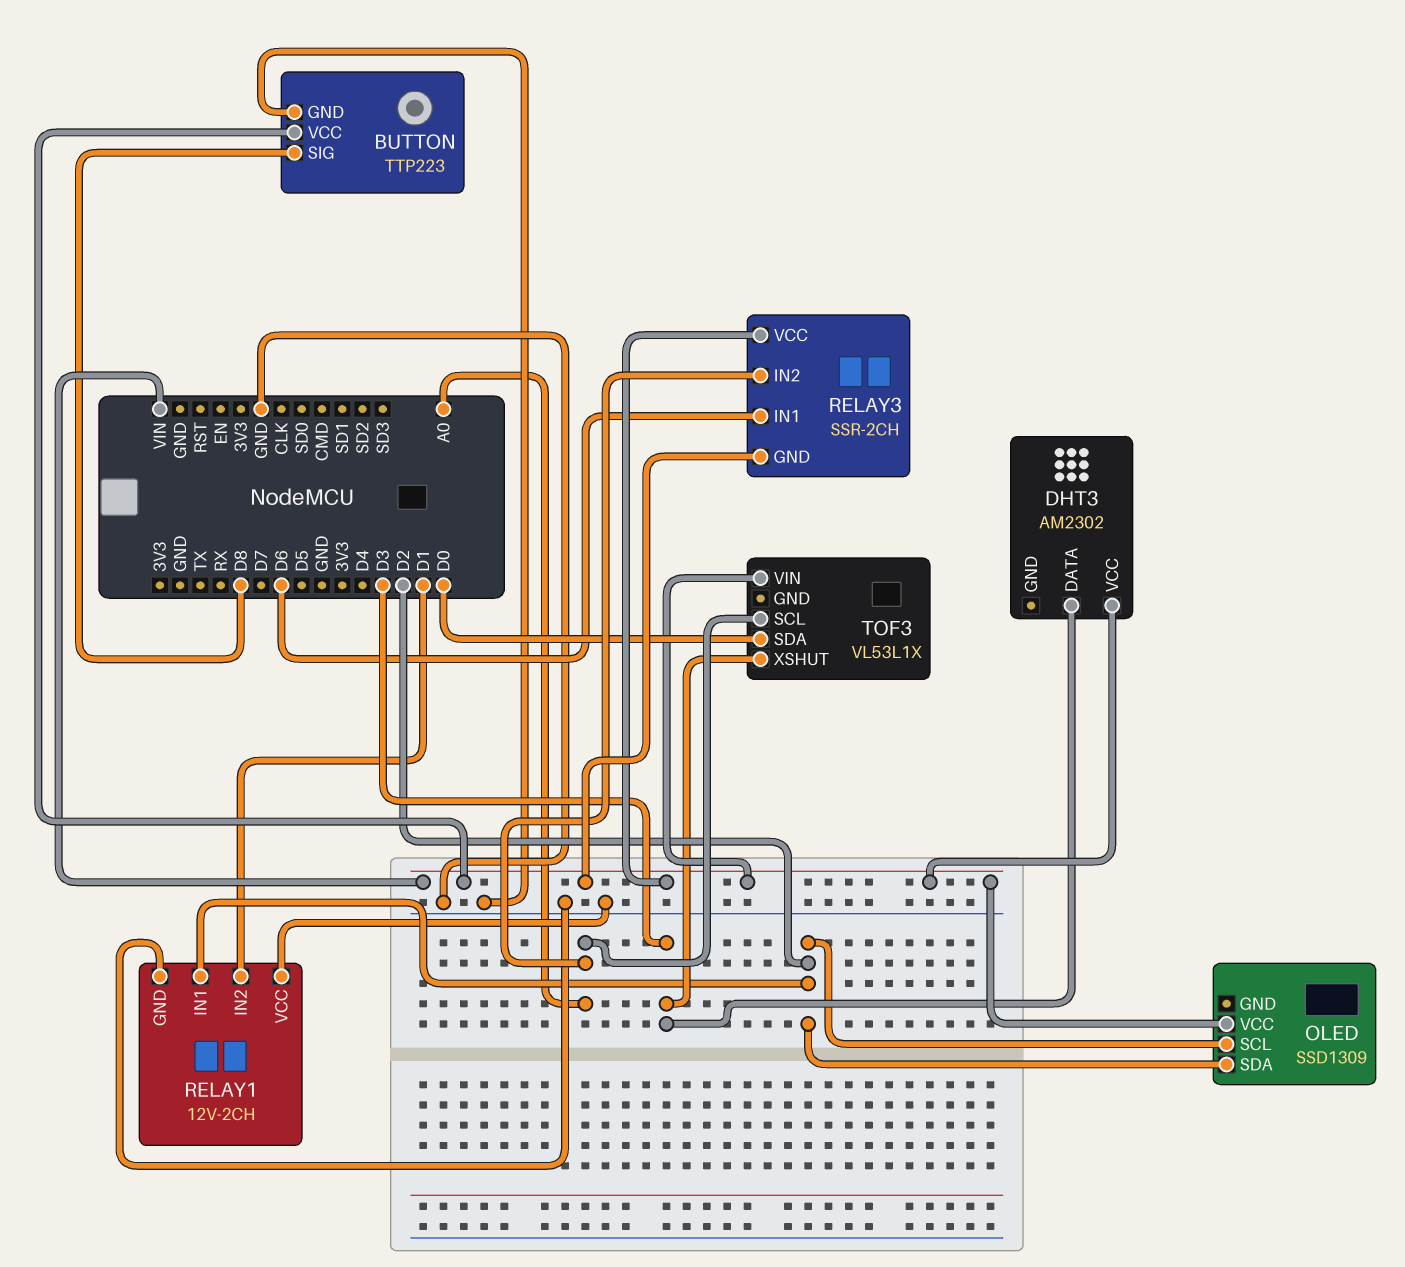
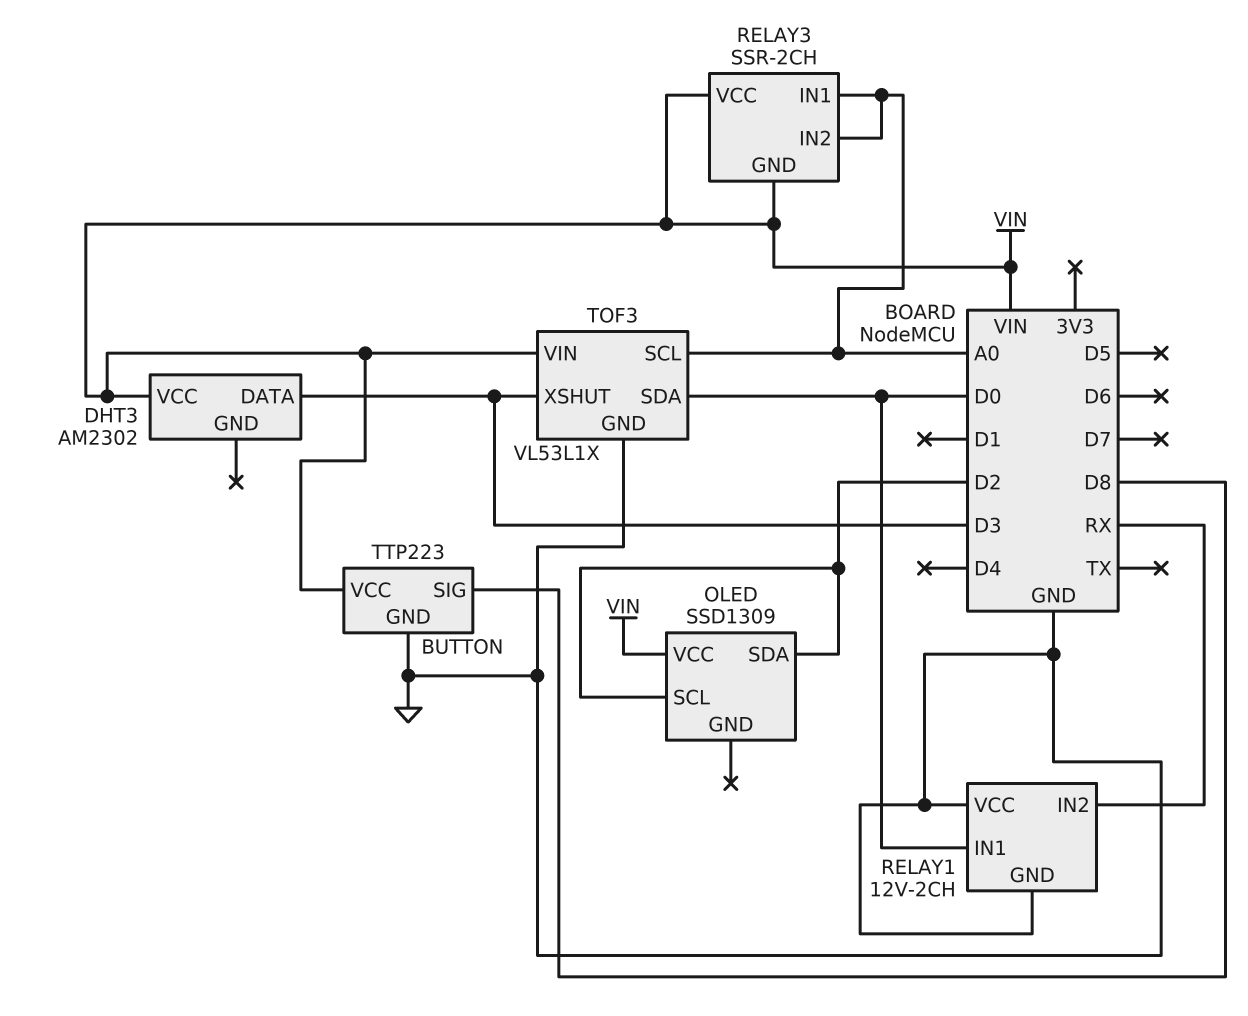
RELAY1 pin IN1: D2 -> D0
RELAY1 pin IN2: D1 -> RX
RELAY3 pin IN1: D6 -> A0
TOF3 pin GND: none -> GND

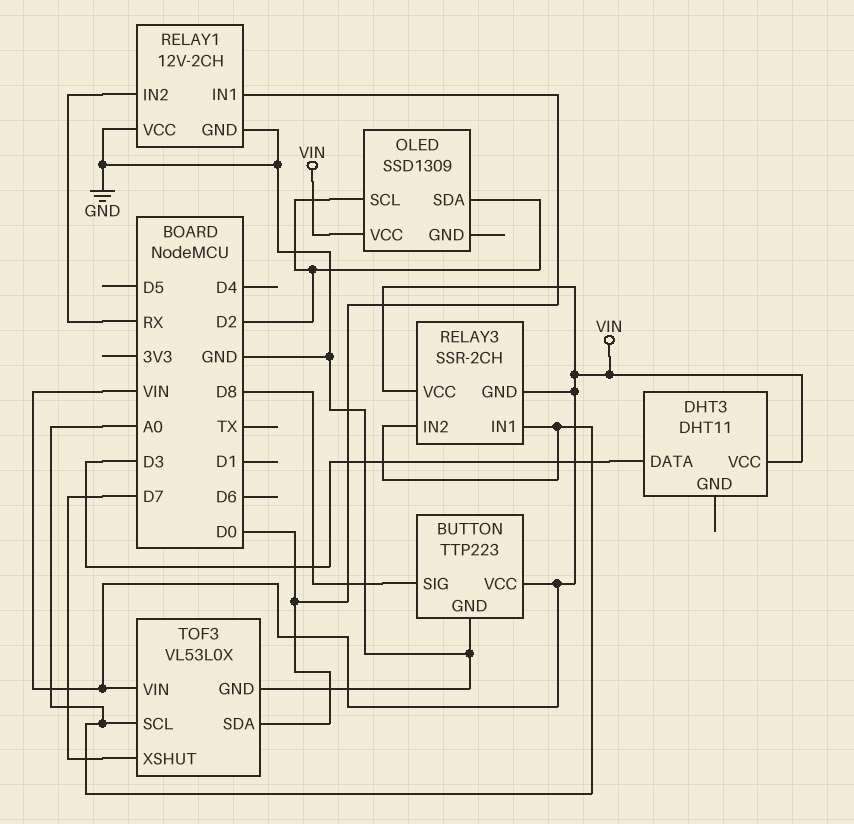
DHT3: AM2302 -> DHT11
TOF3: VL53L1X -> VL53L0X
TOF3 pin XSHUT: D3 -> D7

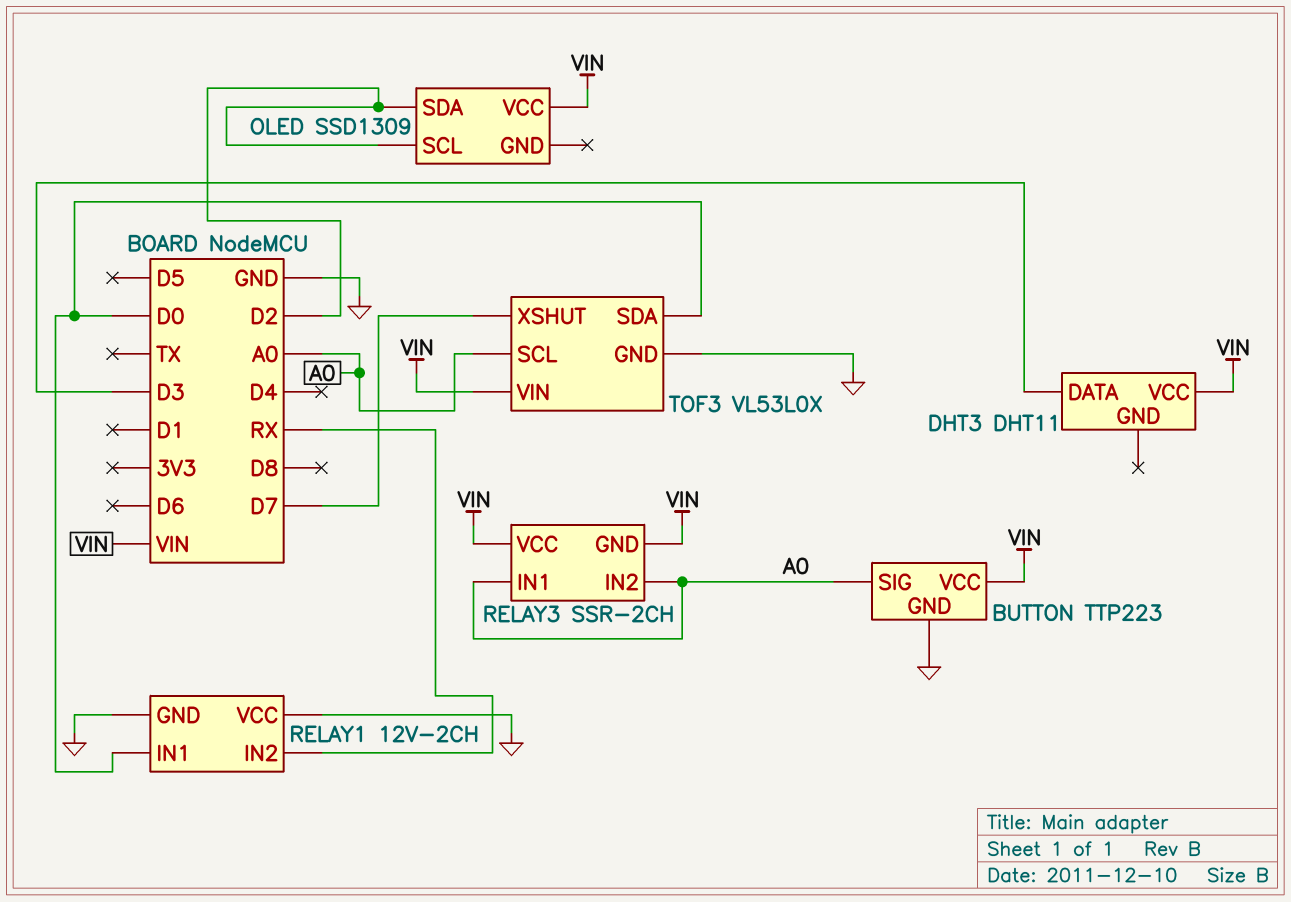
BUTTON pin SIG: D8 -> A0

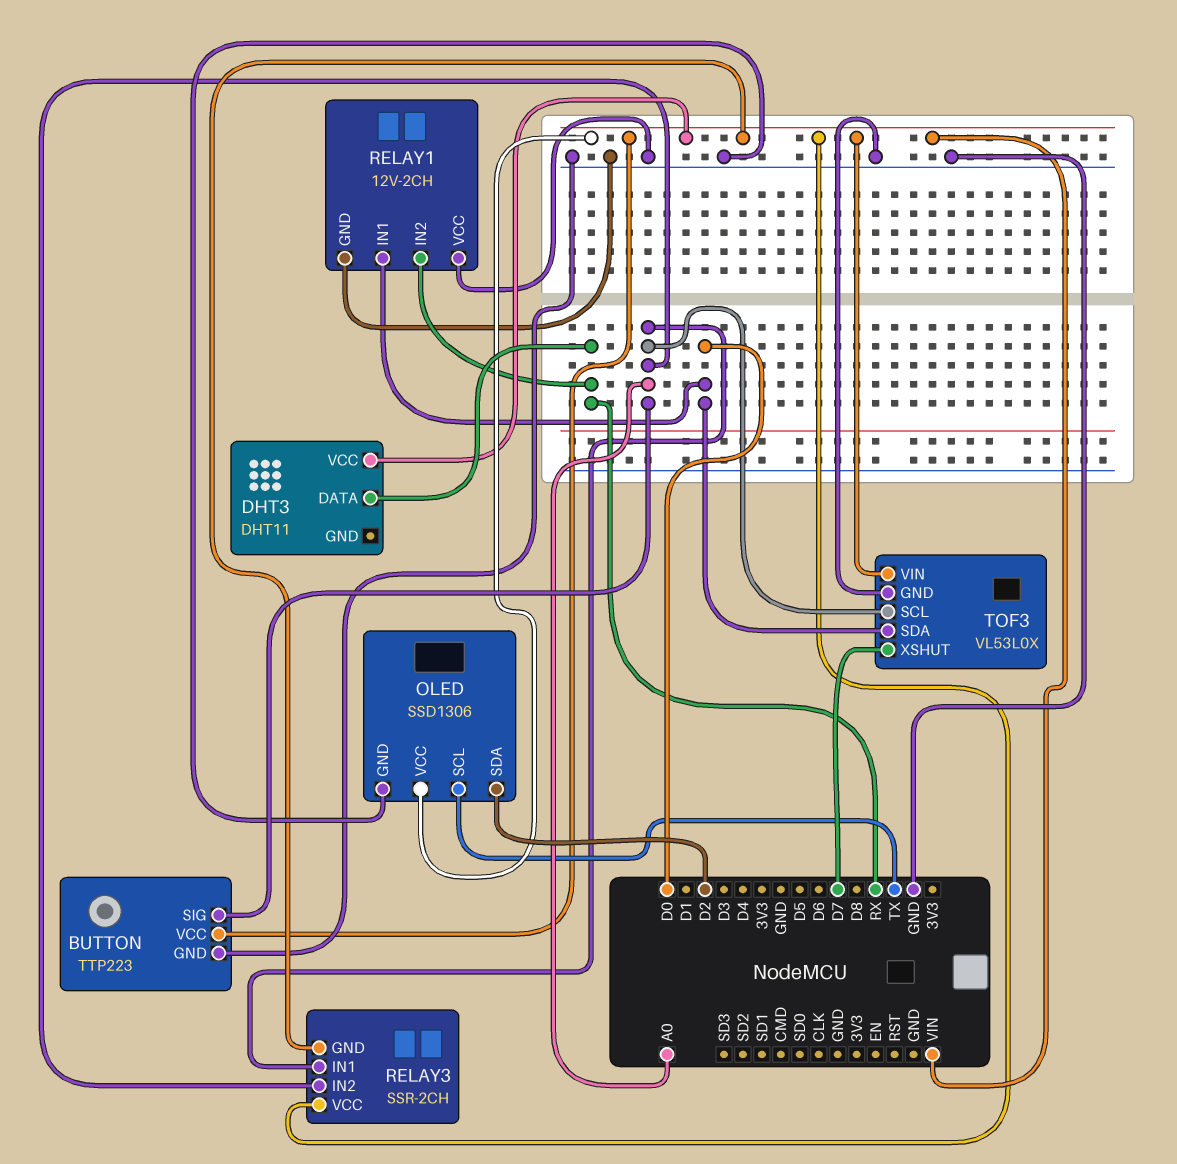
DHT3 pin DATA: D3 -> RX
OLED: SSD1309 -> SSD1306
OLED pin GND: none -> GND
OLED pin SCL: D2 -> TX

